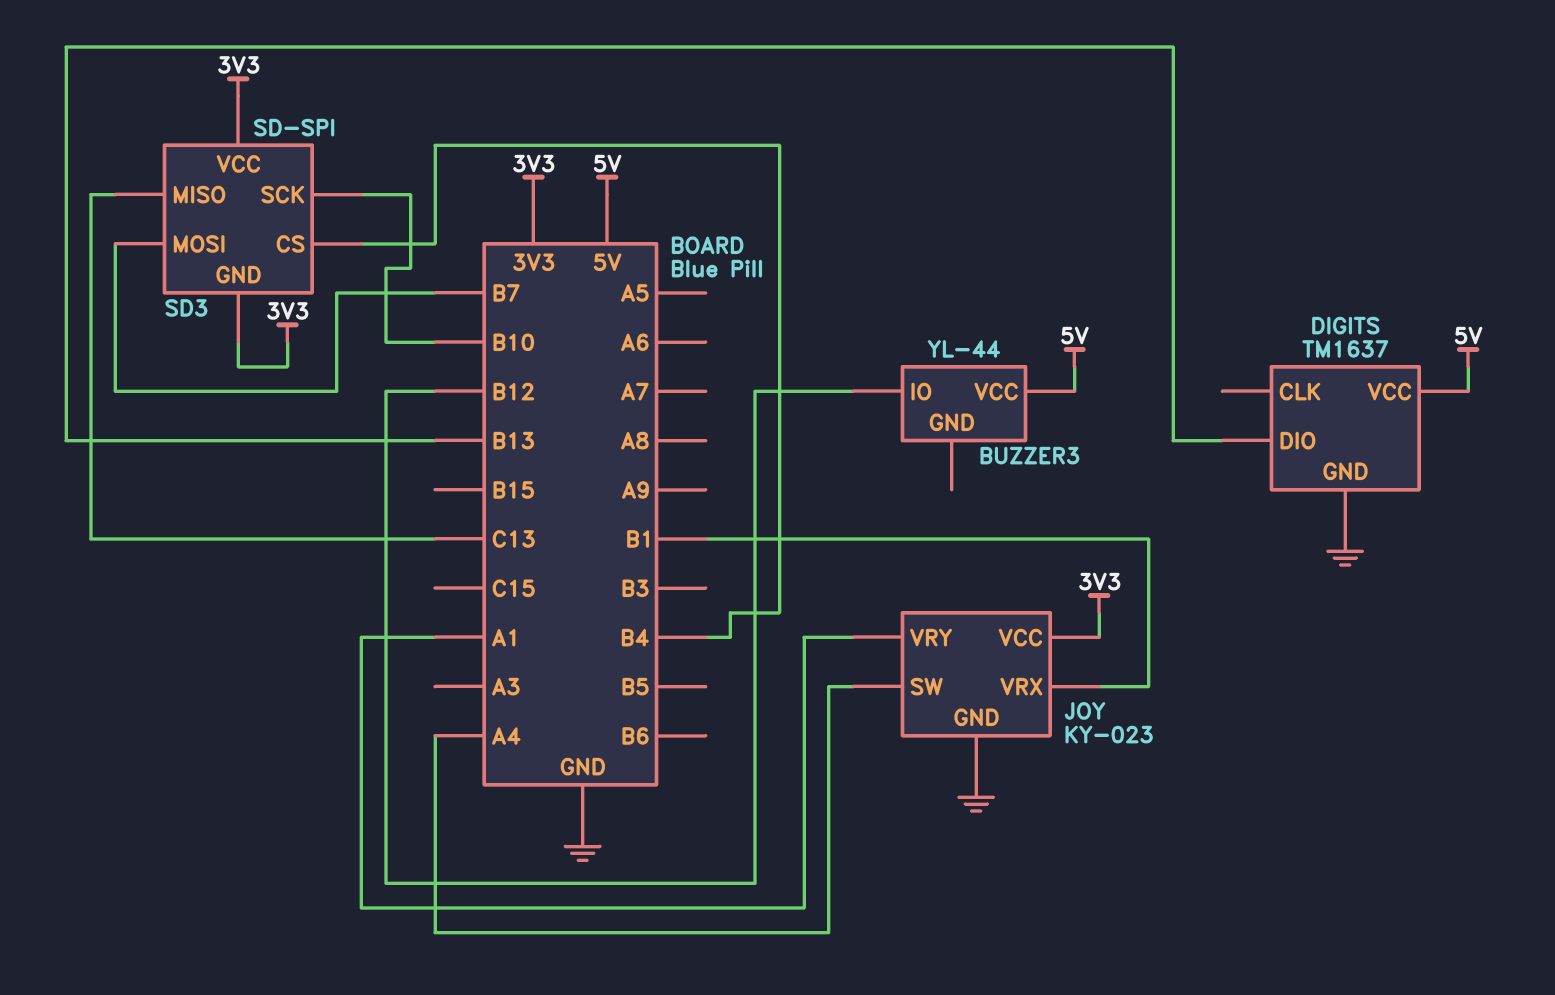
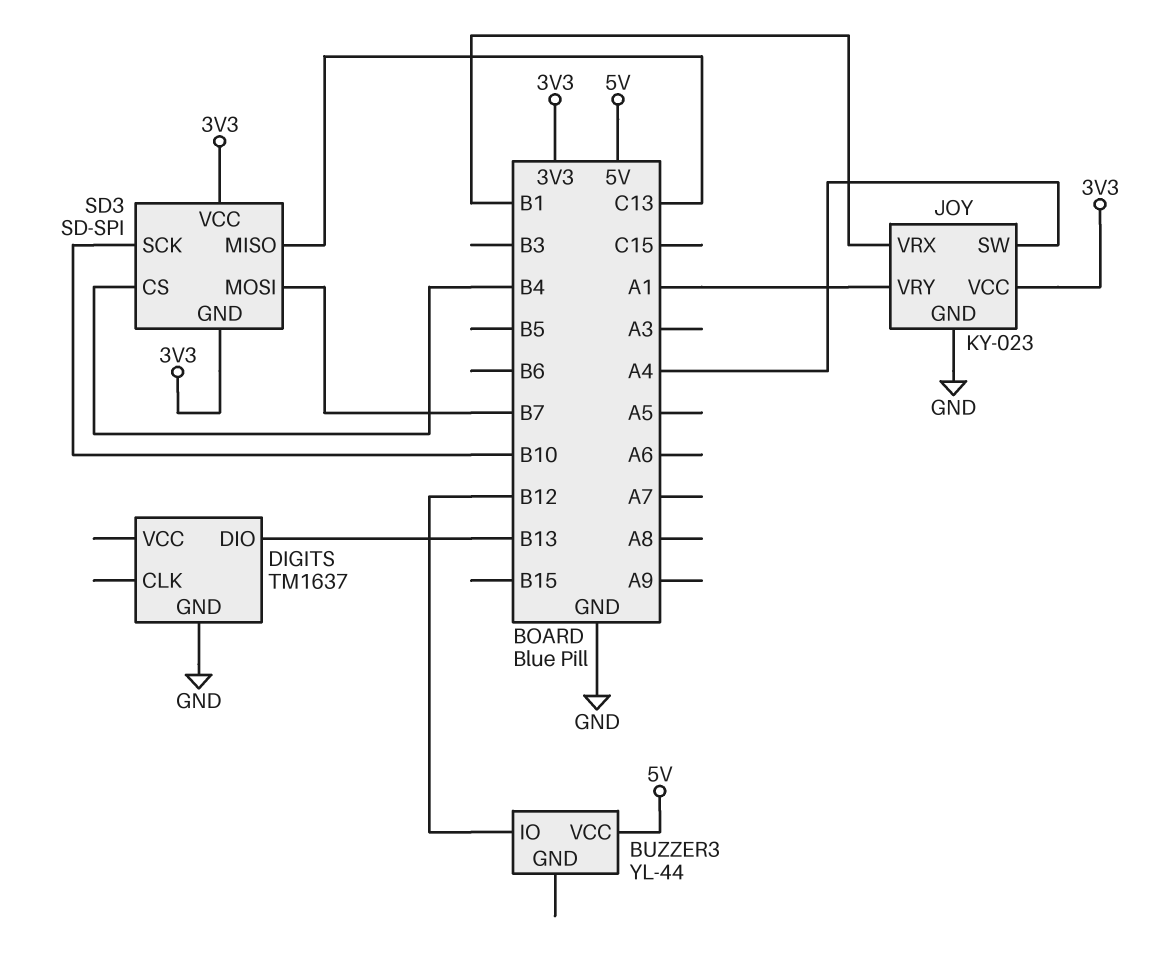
DIGITS pin VCC: 5V -> none

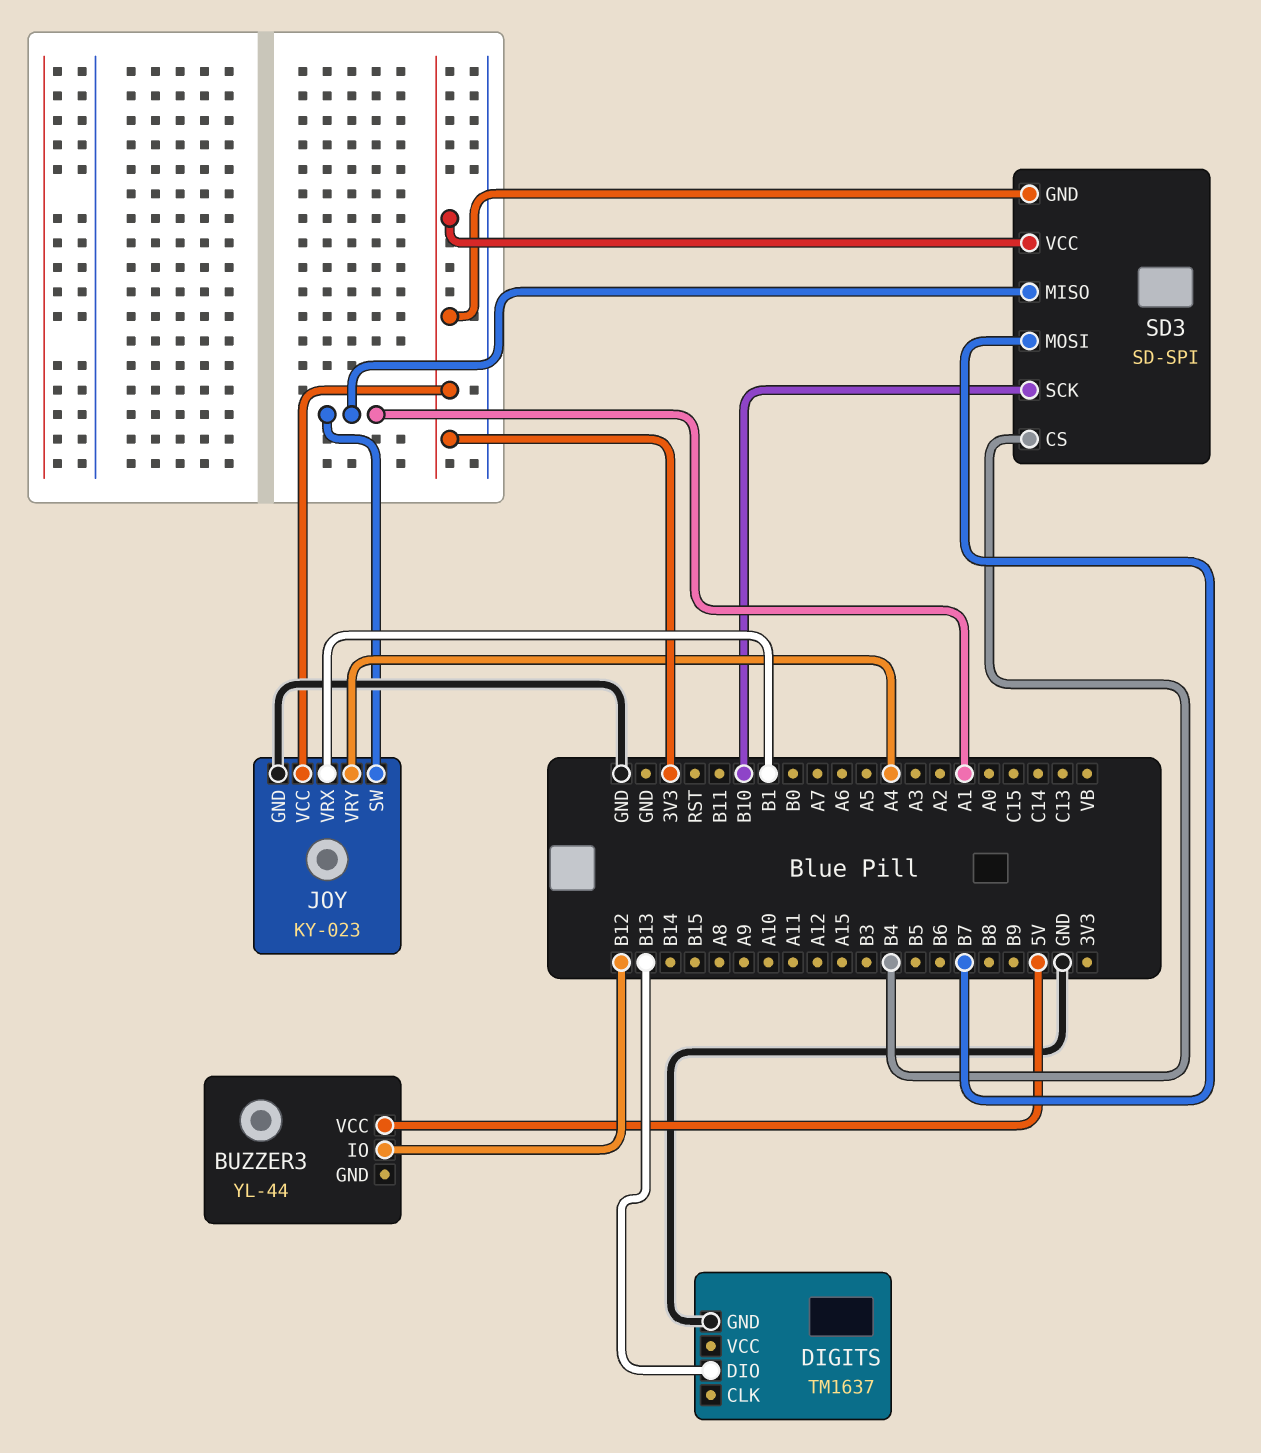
JOY pin SW: A4 -> A1
JOY pin VRY: A1 -> A4
SD3 pin MISO: C13 -> A1

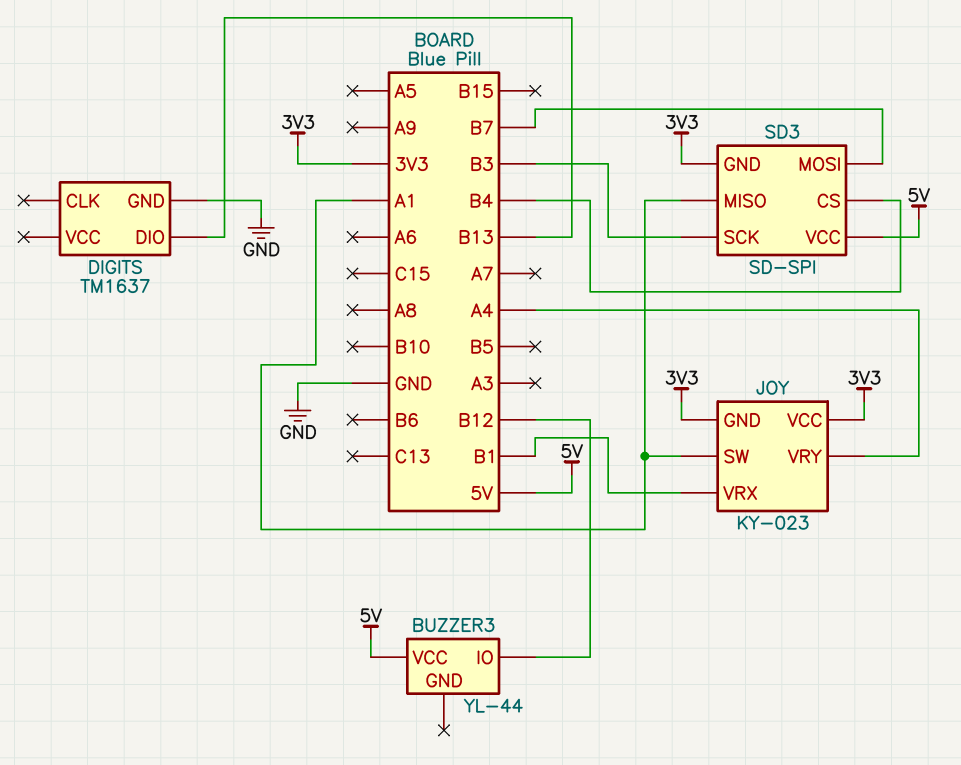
JOY pin GND: GND -> 3V3
SD3 pin SCK: B10 -> B3
SD3 pin VCC: 3V3 -> 5V

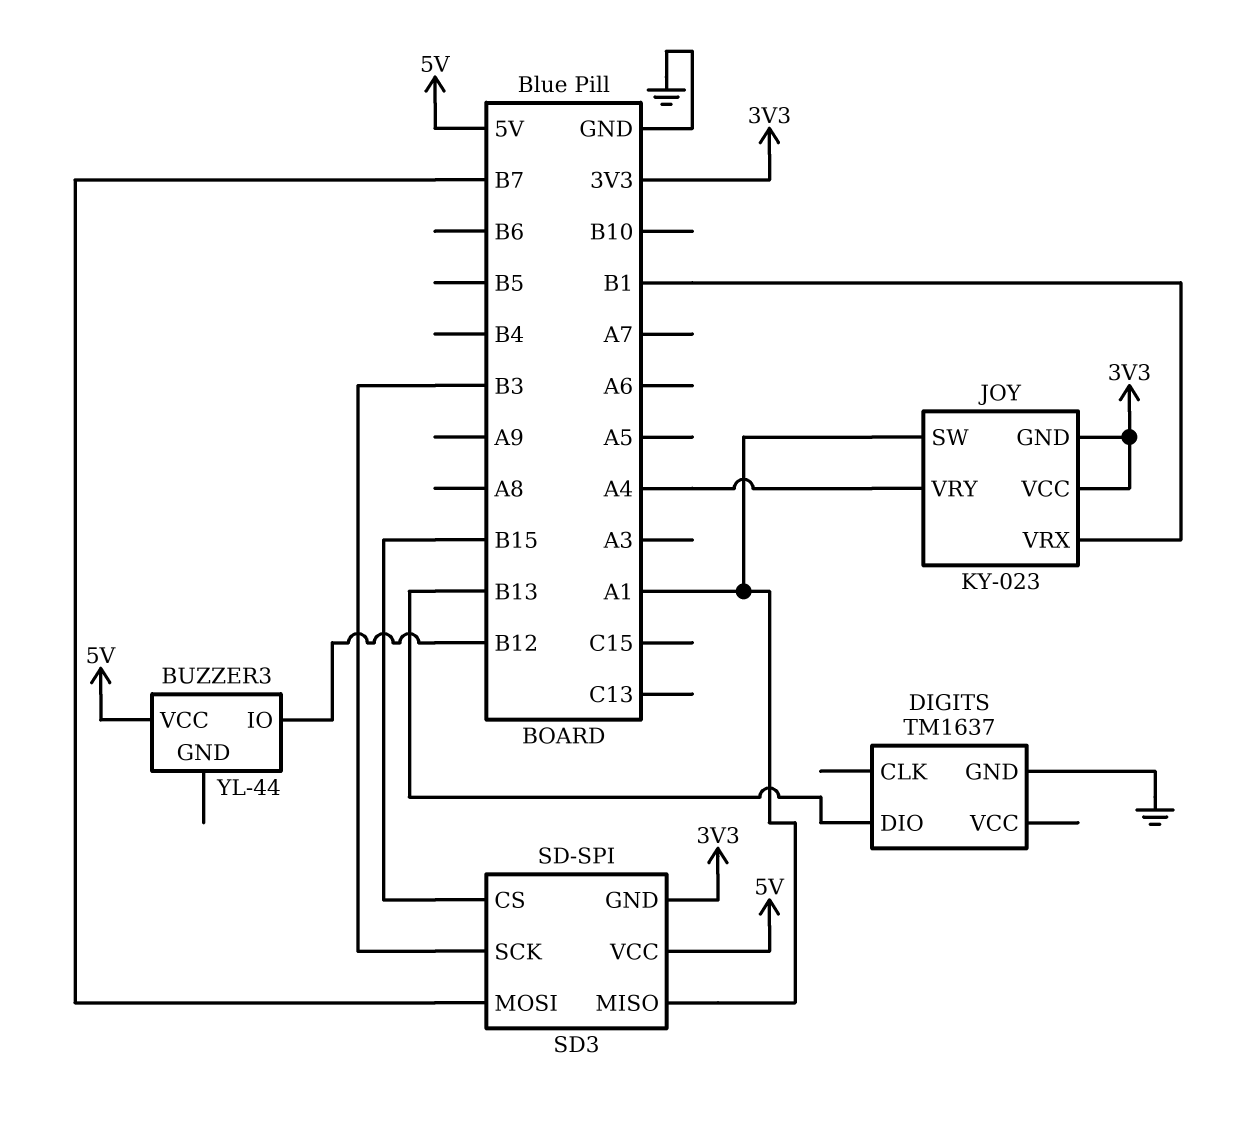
SD3 pin CS: B4 -> B15

